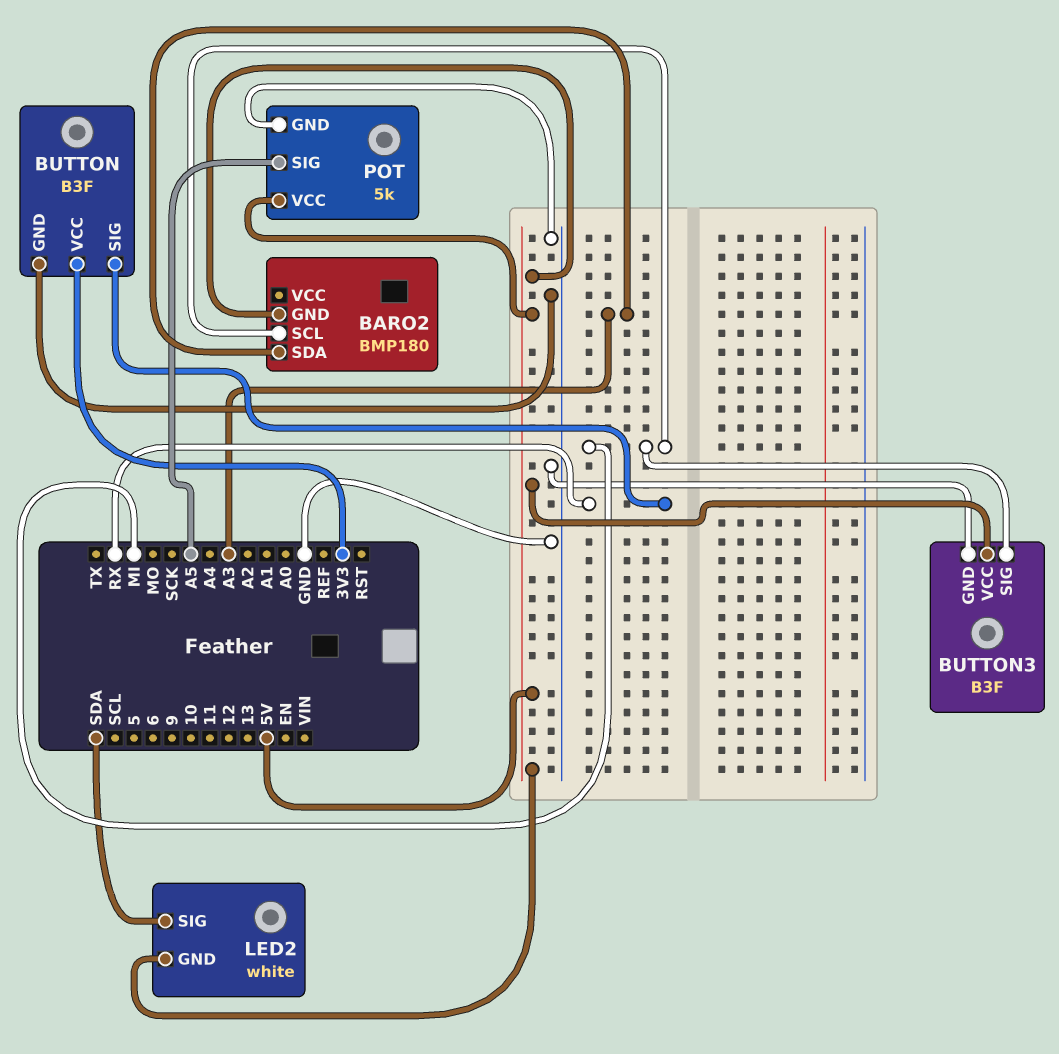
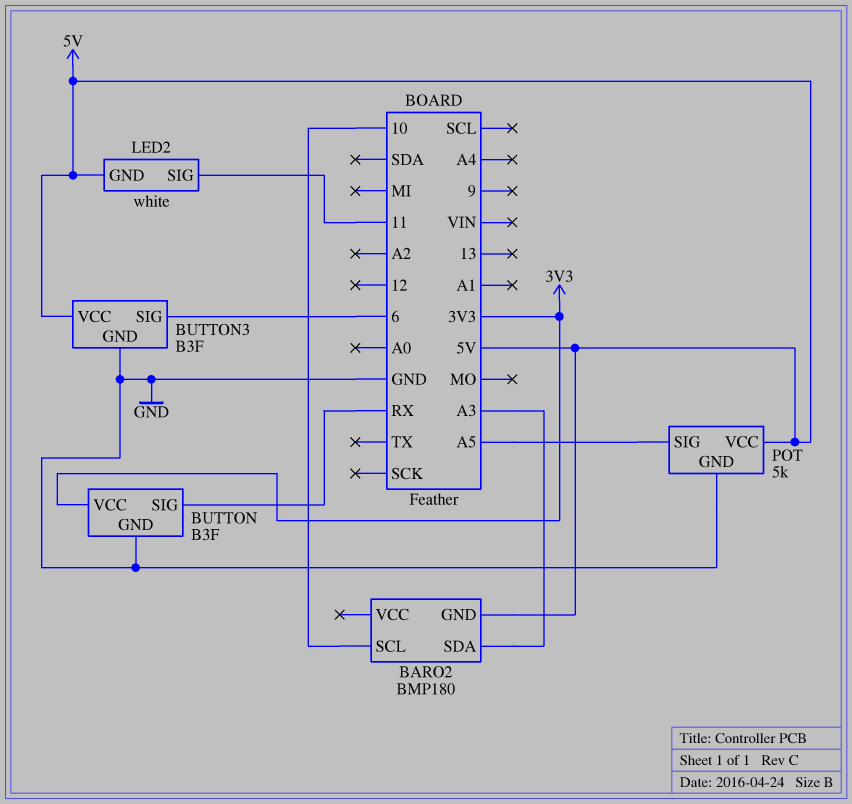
BARO2 pin SCL: MI -> 10
BUTTON3 pin SIG: MI -> 6
LED2 pin SIG: SDA -> 11

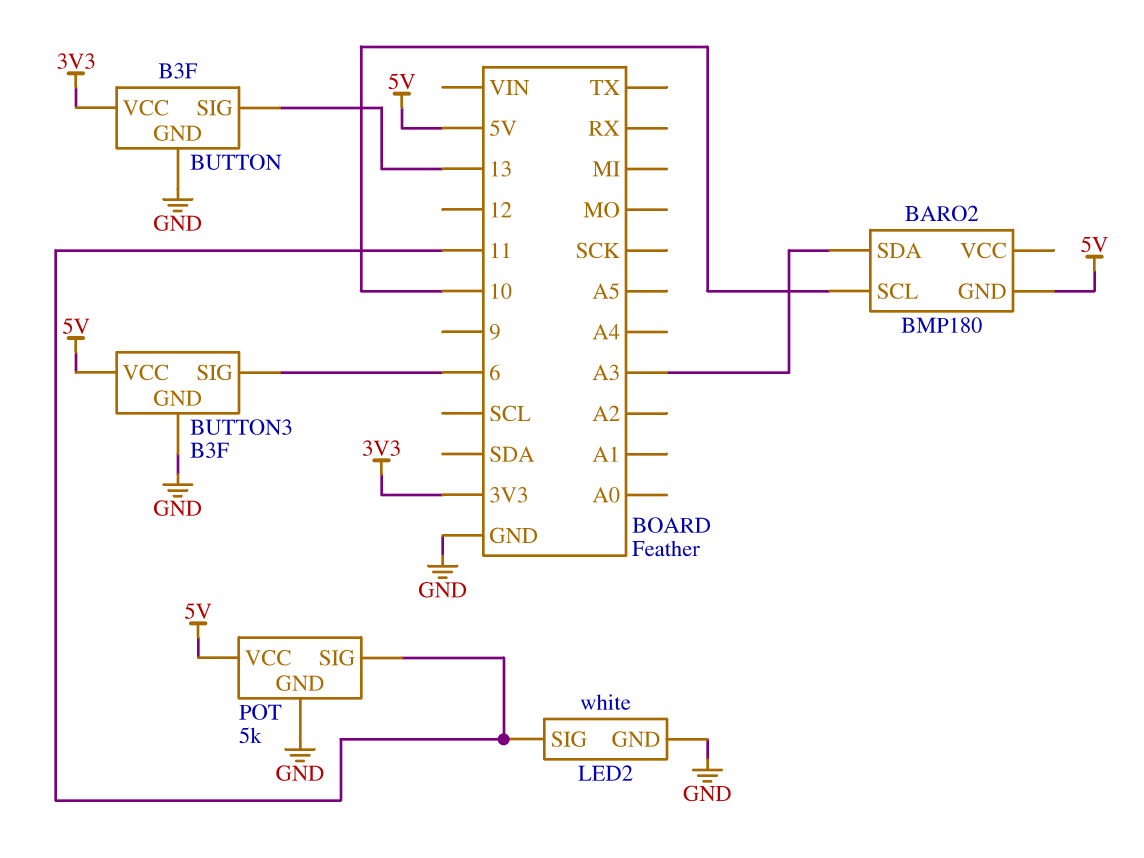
BUTTON pin SIG: RX -> 13
LED2 pin GND: 5V -> GND
POT pin SIG: A5 -> 11

